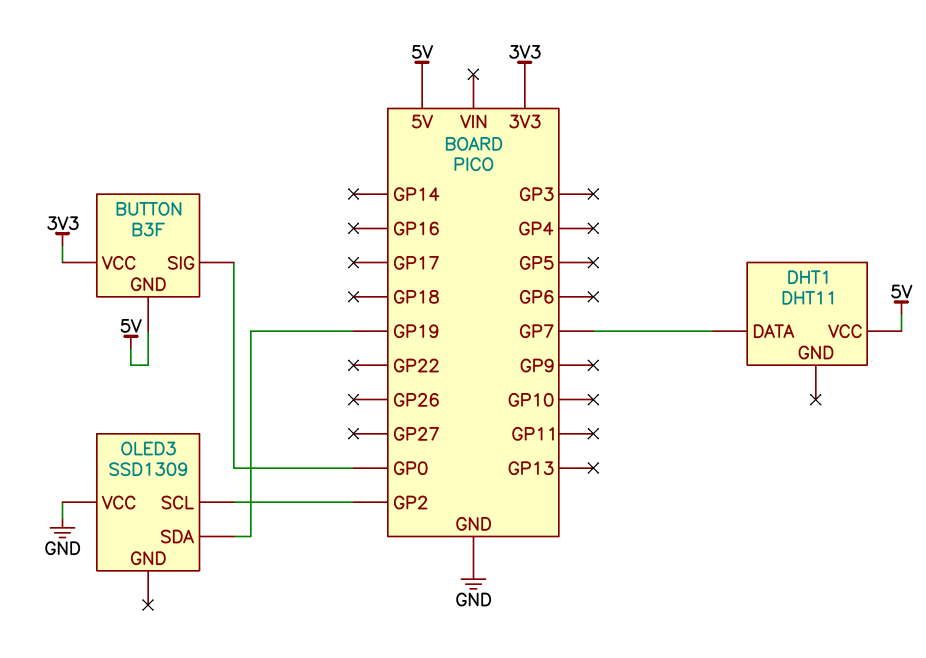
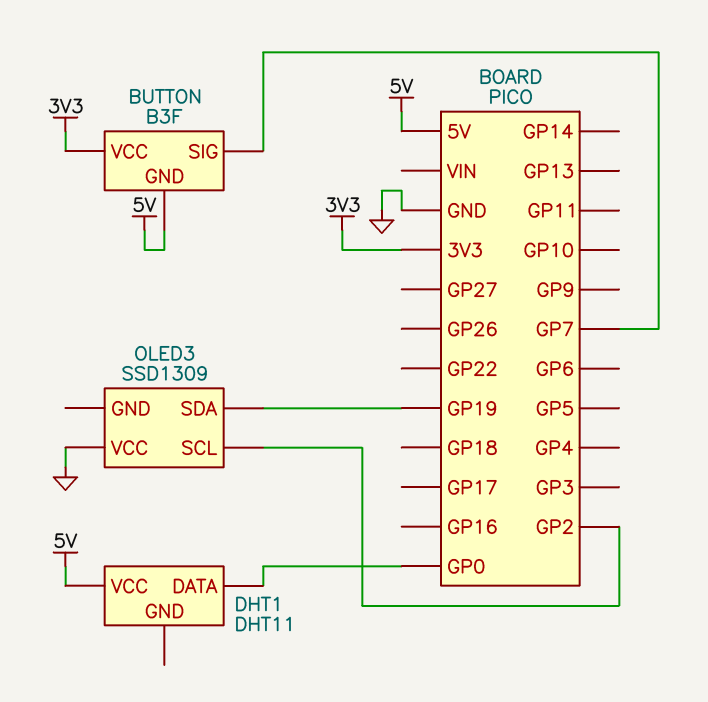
BUTTON pin SIG: GP0 -> GP7
DHT1 pin DATA: GP7 -> GP0

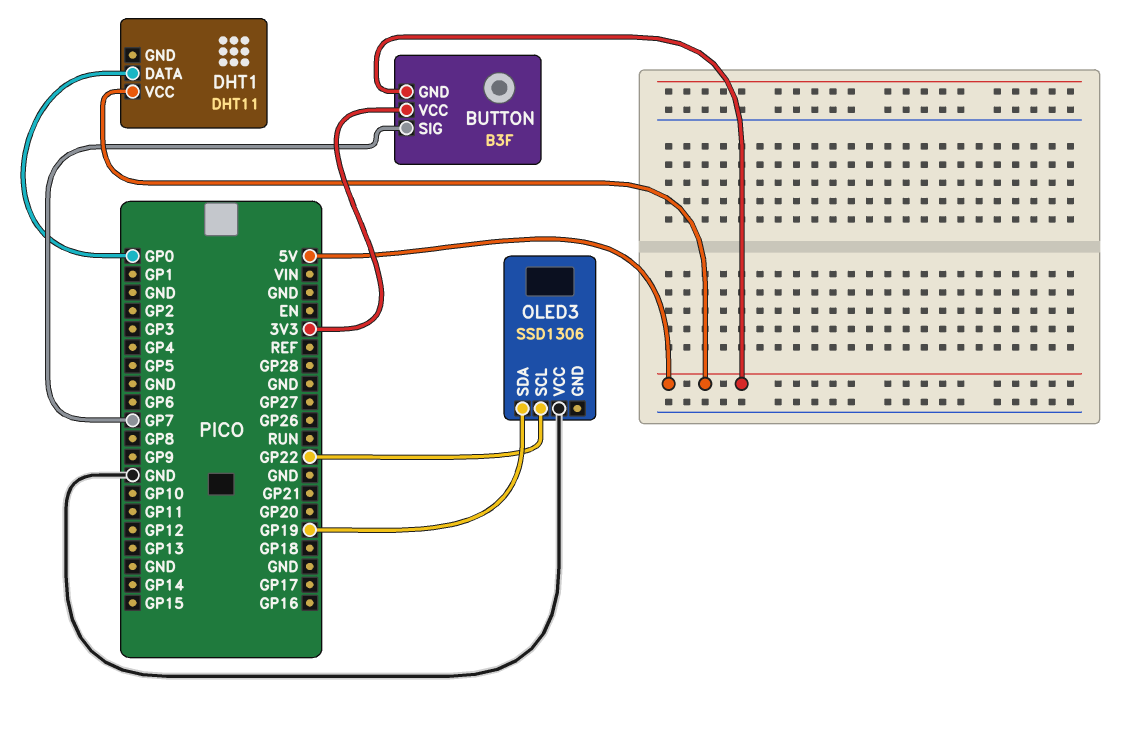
OLED3: SSD1309 -> SSD1306
OLED3 pin SCL: GP2 -> GP22

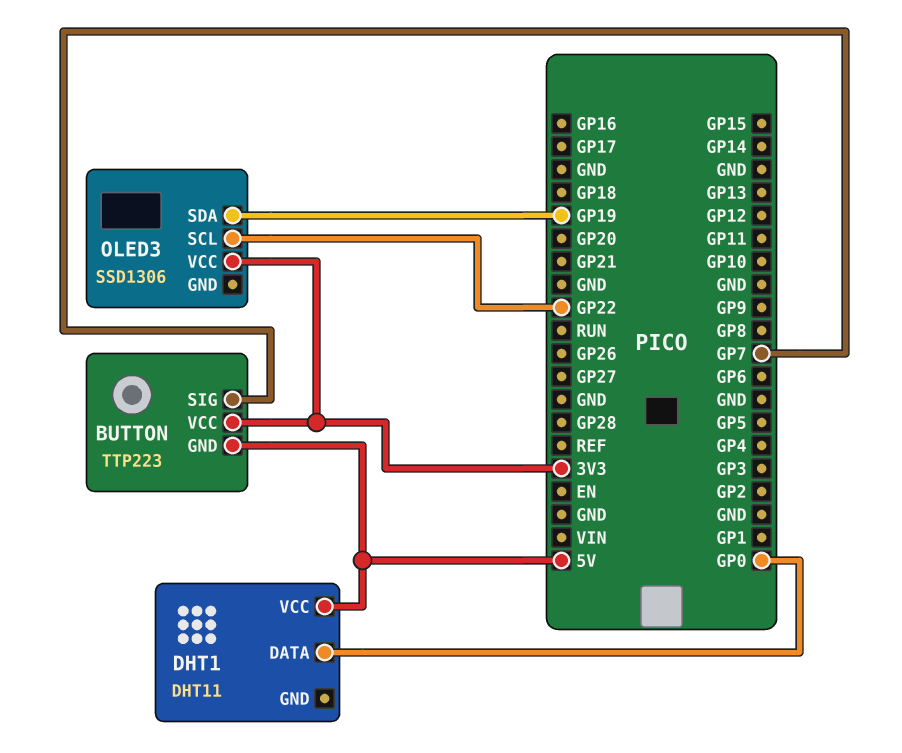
BUTTON: B3F -> TTP223
OLED3 pin VCC: GND -> 3V3

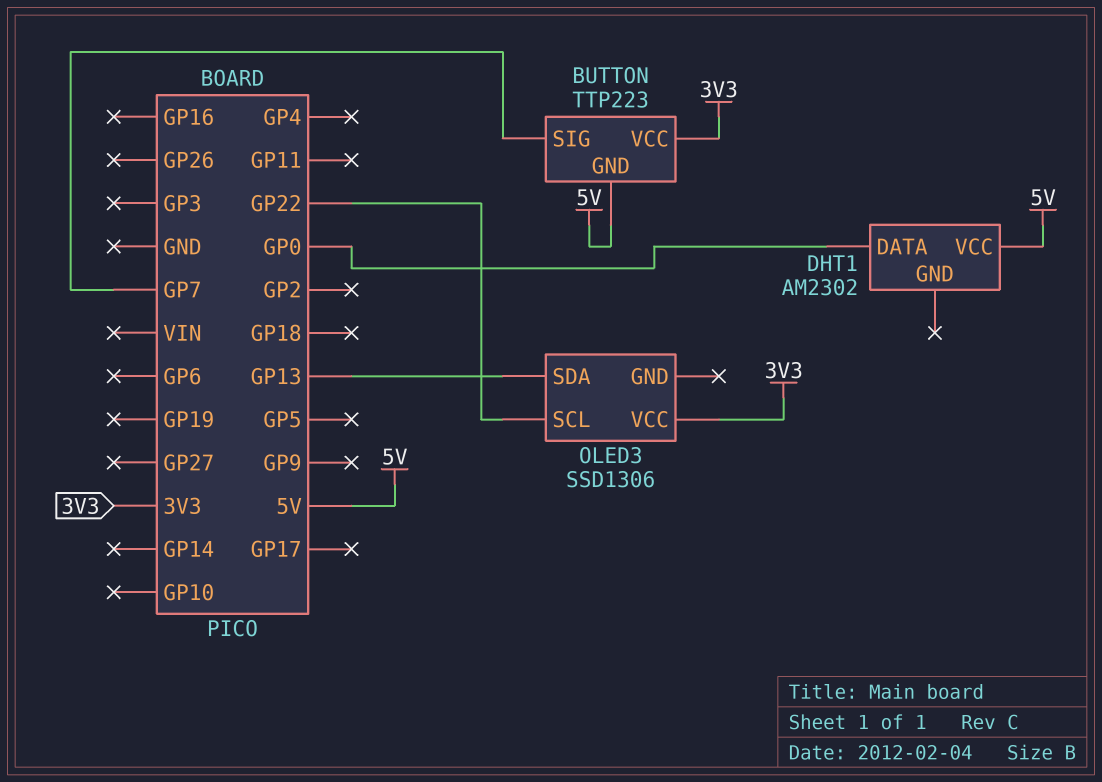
DHT1: DHT11 -> AM2302
OLED3 pin SDA: GP19 -> GP13

